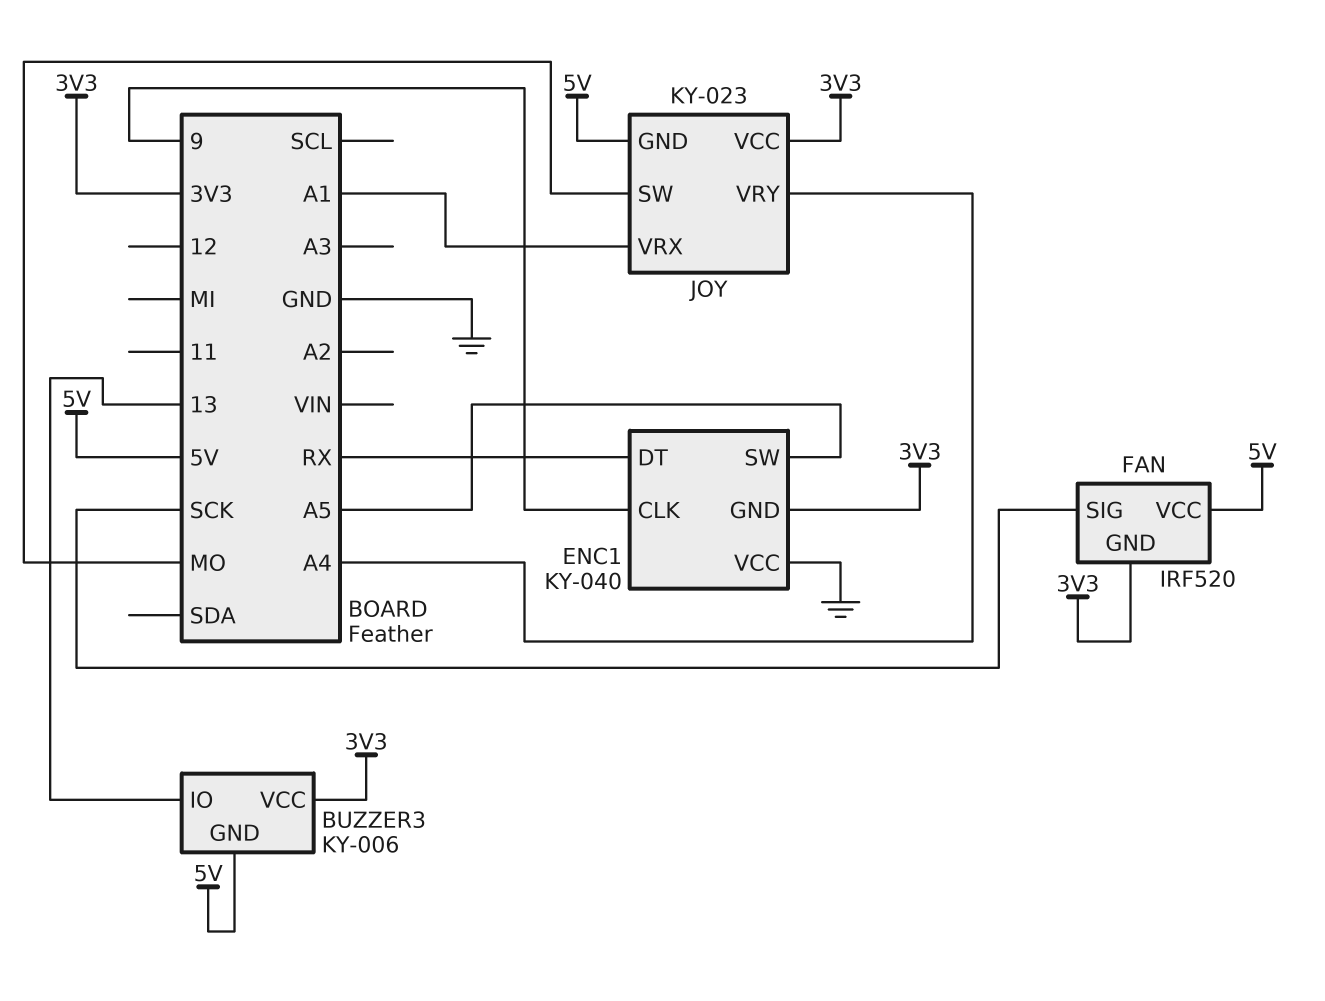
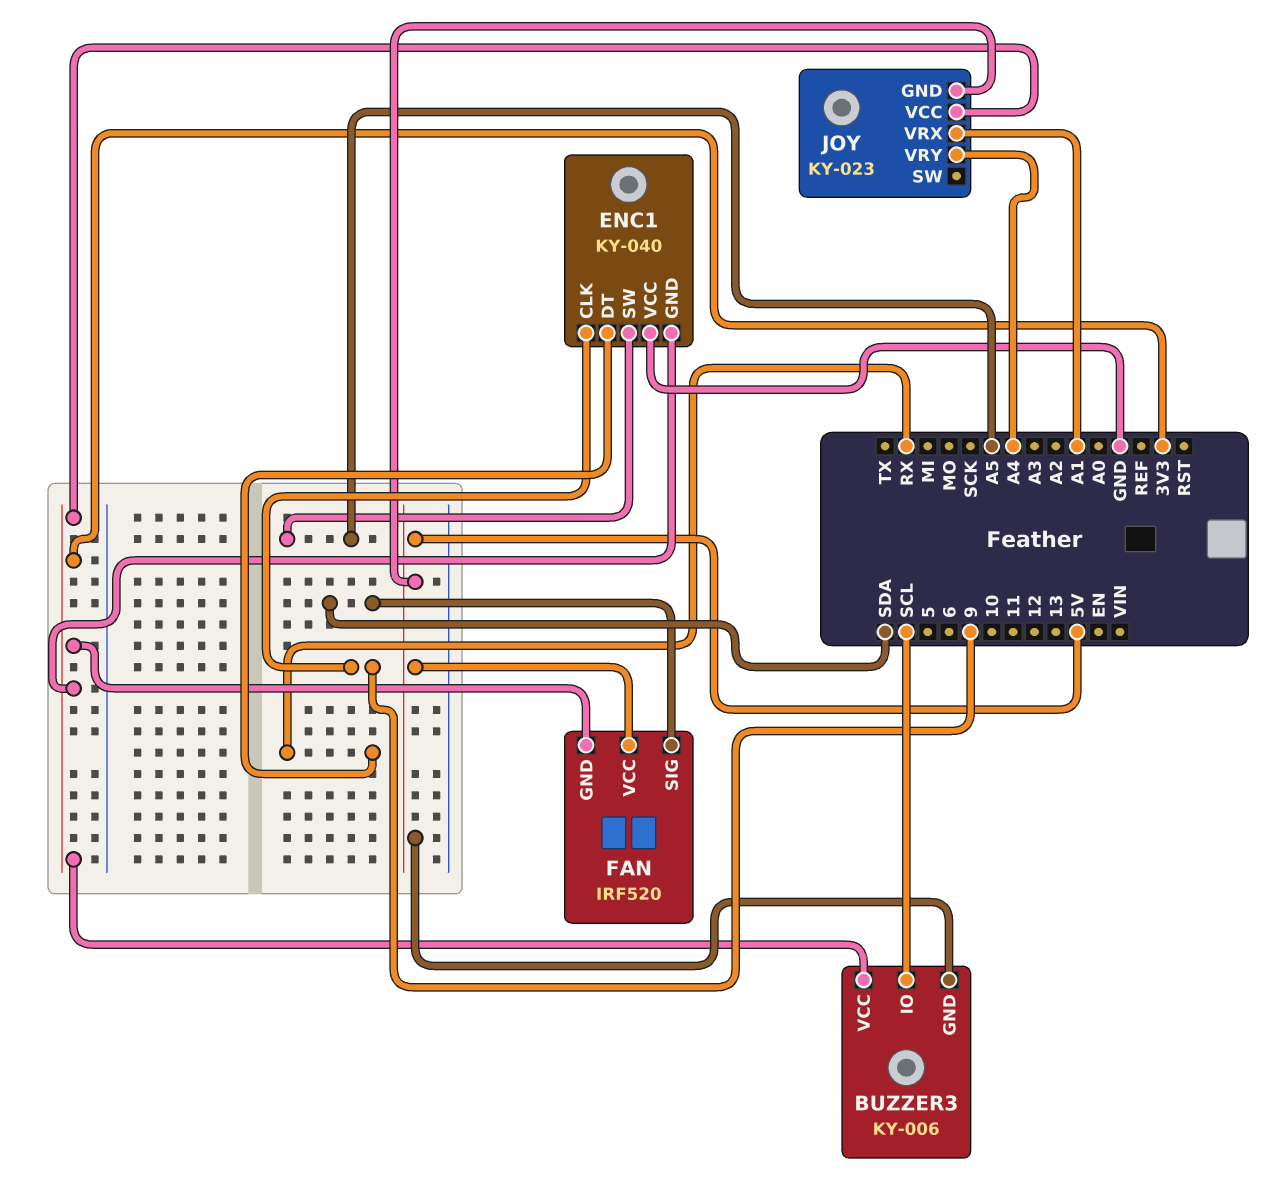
BUZZER3 pin IO: 13 -> SCL
FAN pin SIG: SCK -> SDA
JOY pin SW: MO -> none

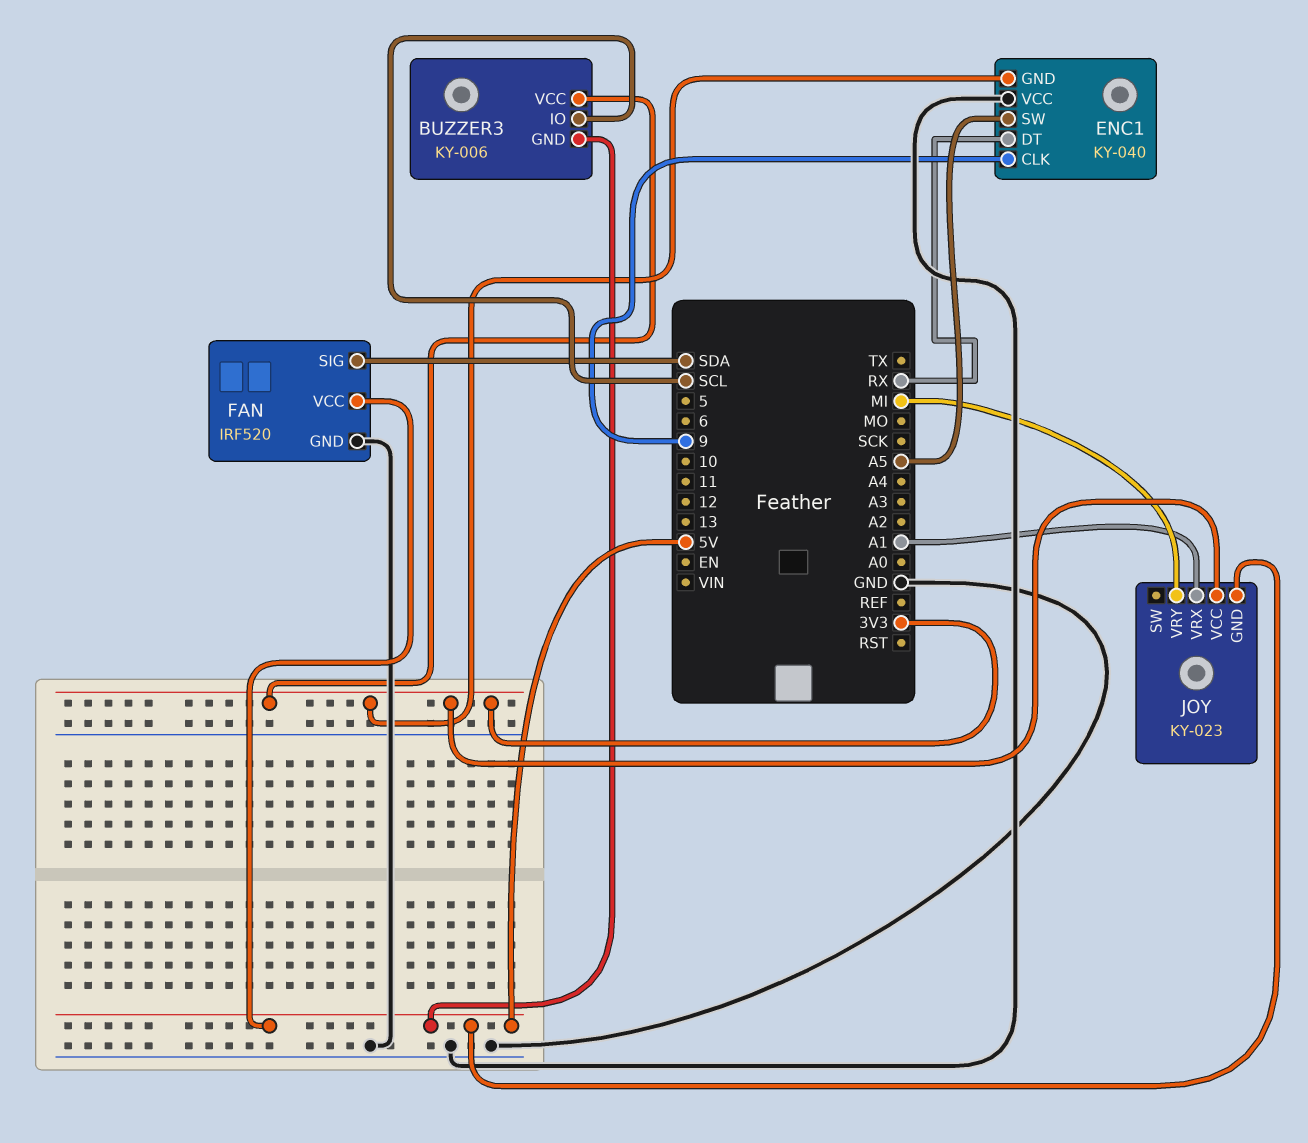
FAN pin GND: 3V3 -> GND
JOY pin VRY: A4 -> MI

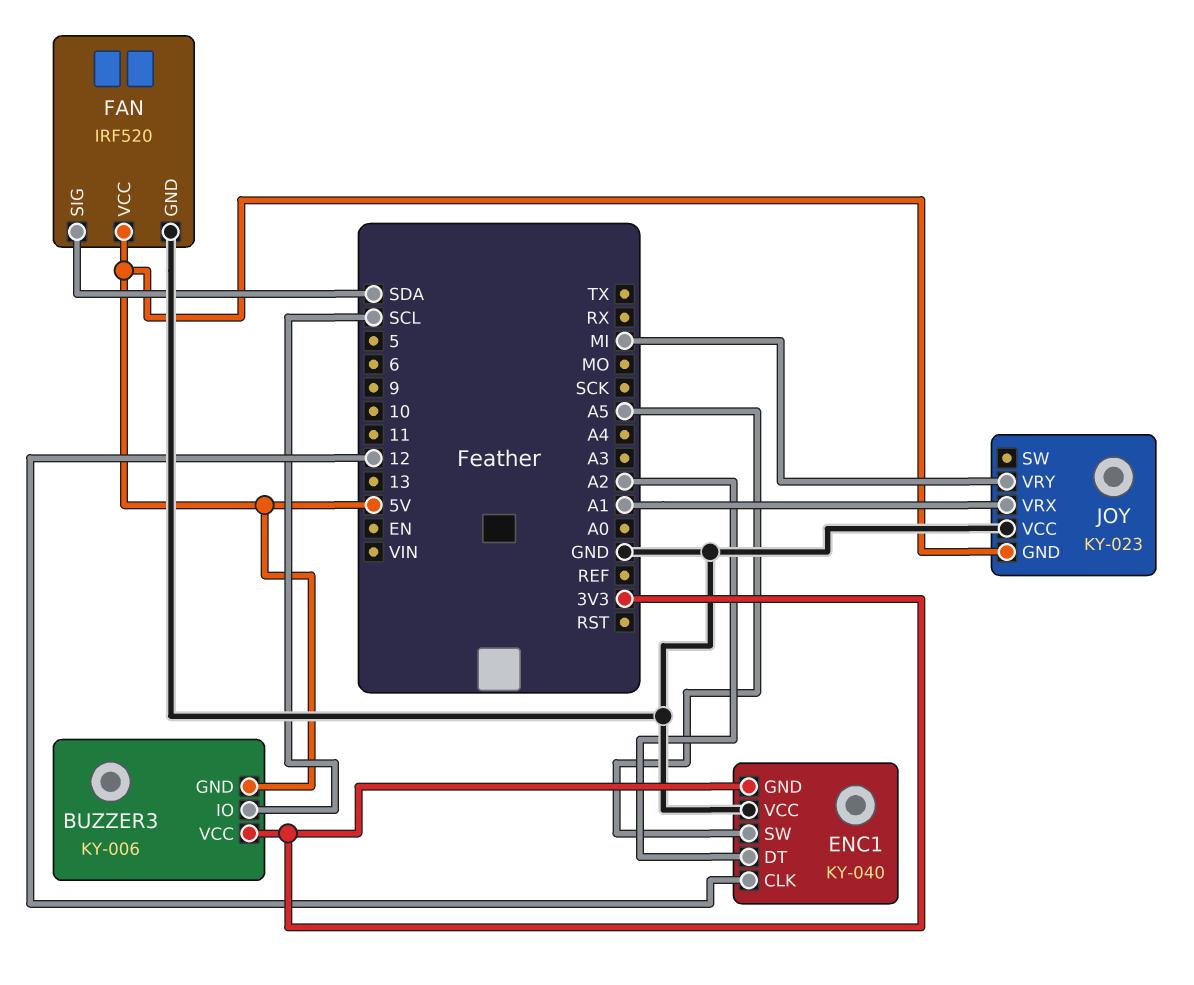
ENC1 pin CLK: 9 -> 12
ENC1 pin DT: RX -> A2
JOY pin VCC: 3V3 -> GND

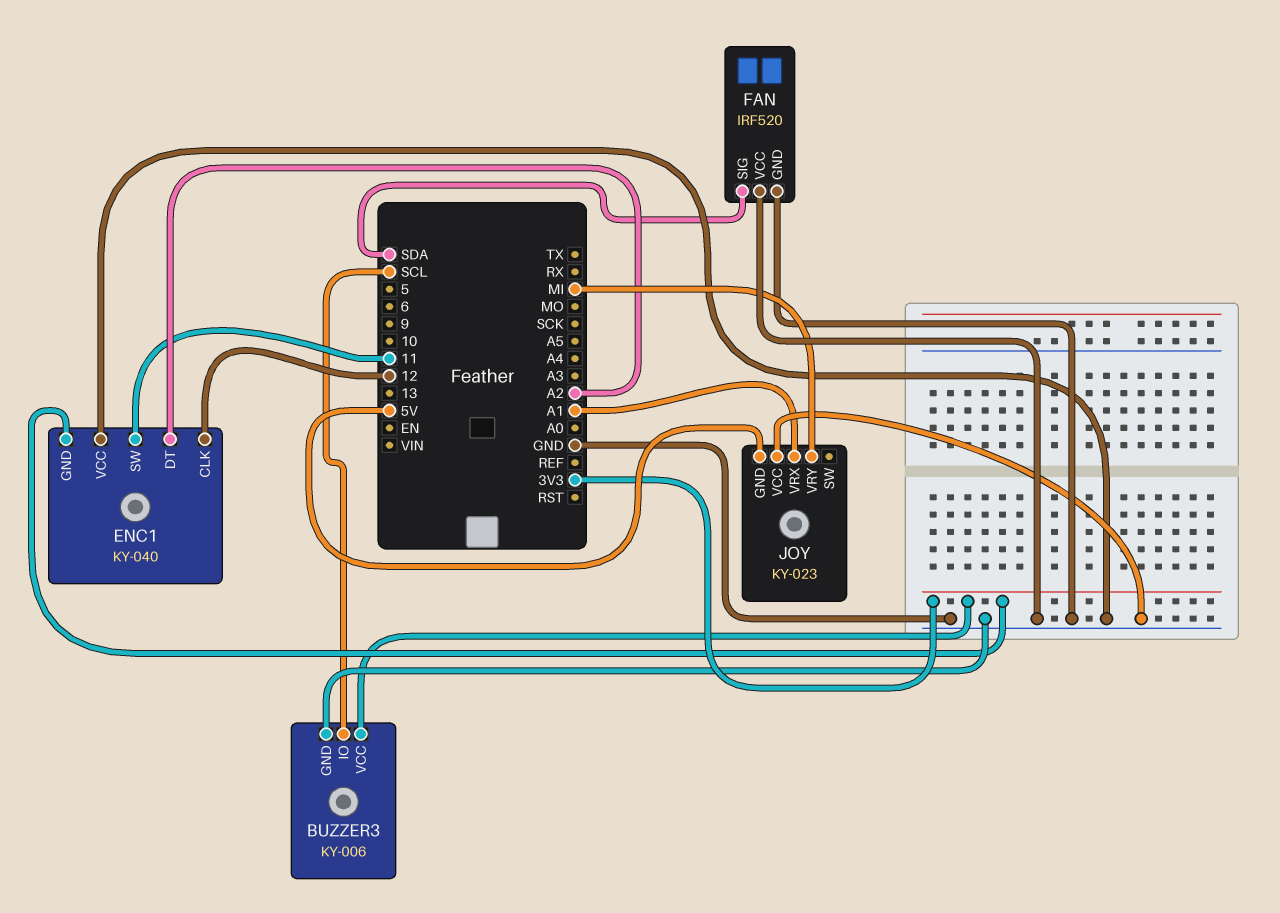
BUZZER3 pin GND: 5V -> GND
ENC1 pin SW: A5 -> 11
FAN pin VCC: 5V -> GND

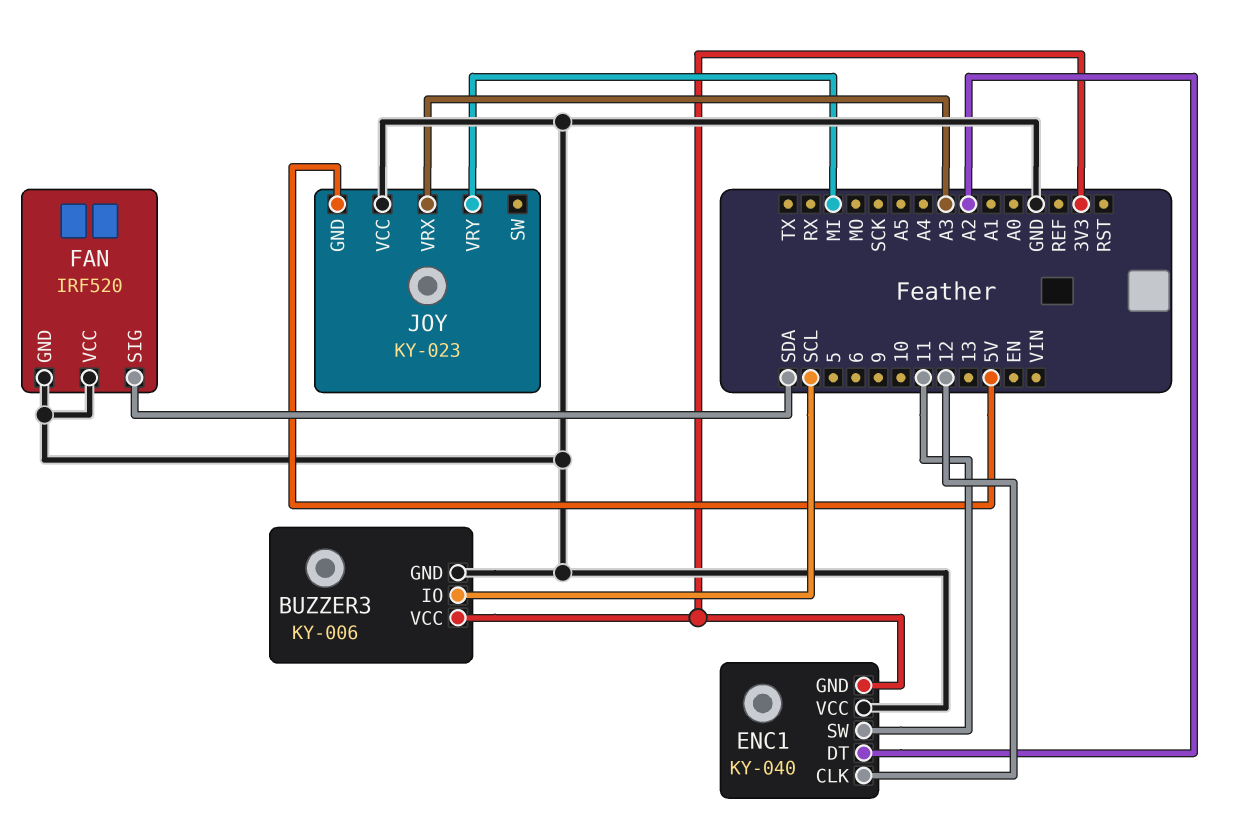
JOY pin VRX: A1 -> A3

